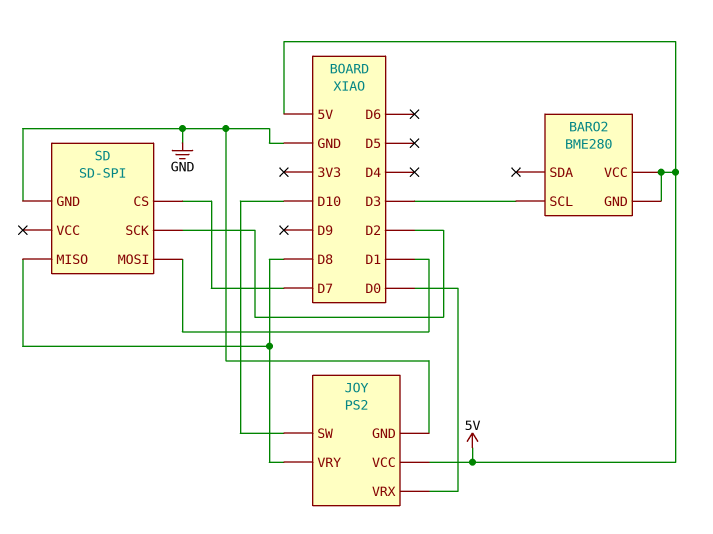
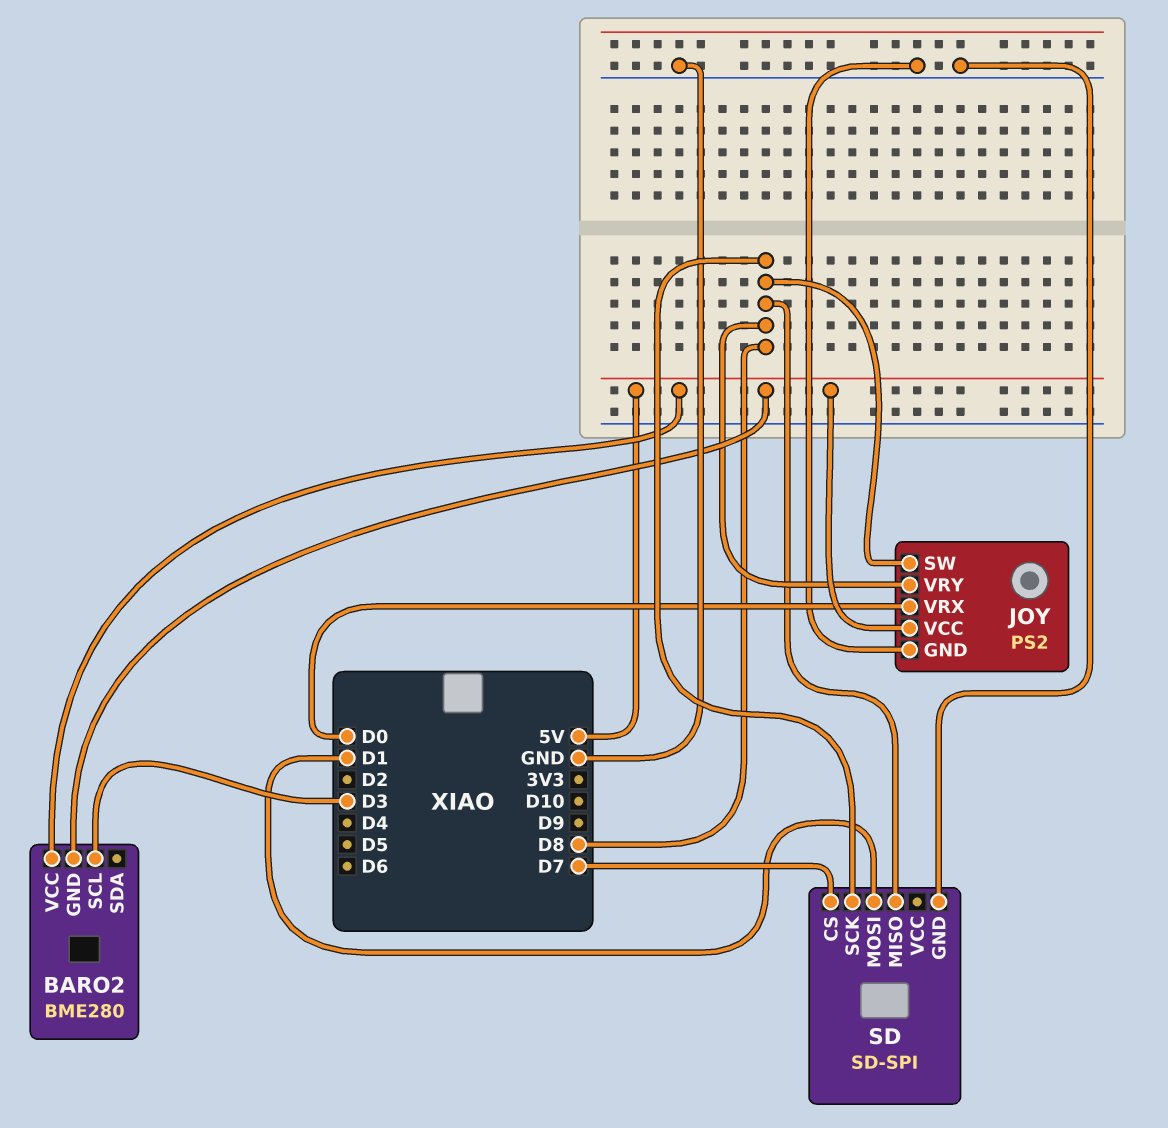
JOY pin SW: D10 -> D8
SD pin SCK: D2 -> D8

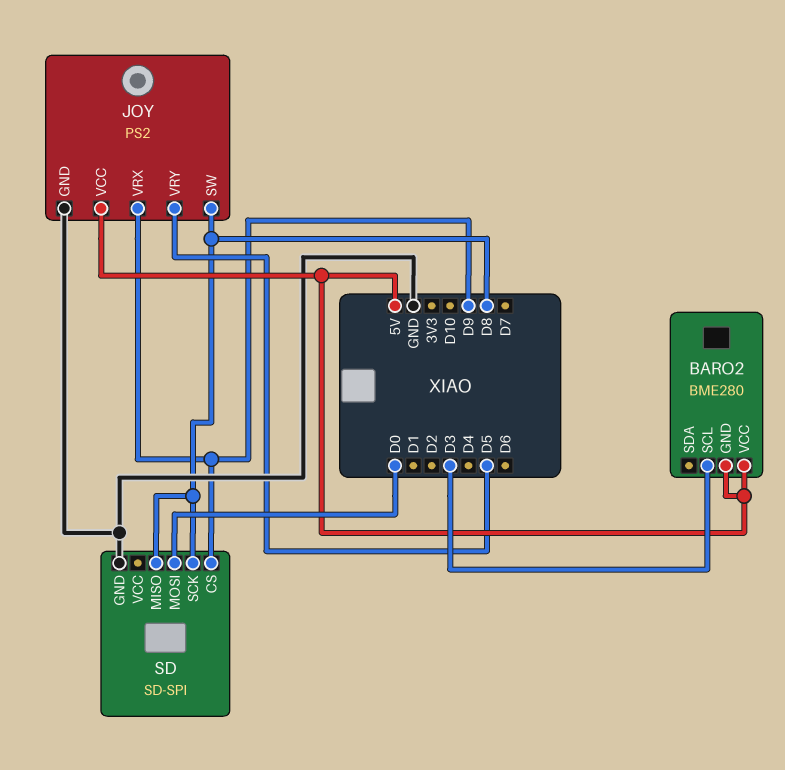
JOY pin VRX: D0 -> D9
JOY pin VRY: D8 -> D5
SD pin CS: D7 -> D9
SD pin MOSI: D1 -> D0

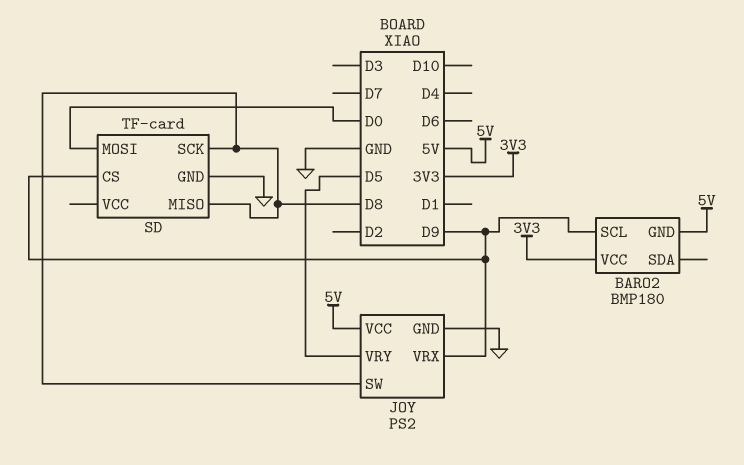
BARO2: BME280 -> BMP180
BARO2 pin SCL: D3 -> D9
BARO2 pin VCC: 5V -> 3V3
SD: SD-SPI -> TF-card

